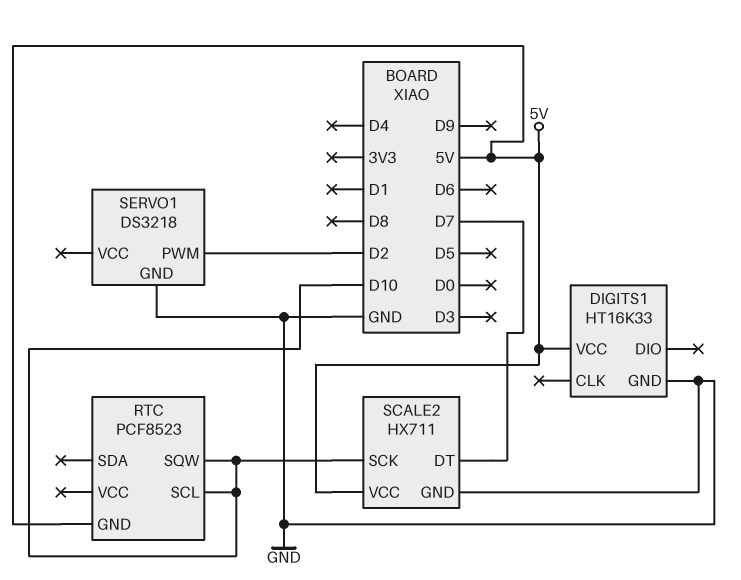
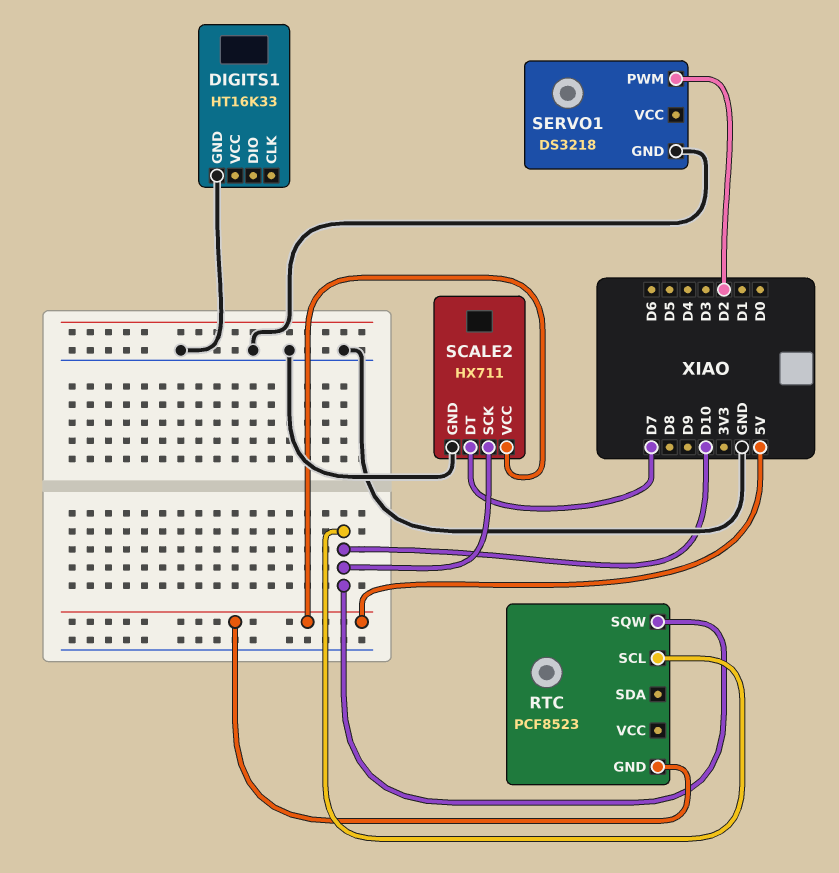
DIGITS1 pin VCC: 5V -> none

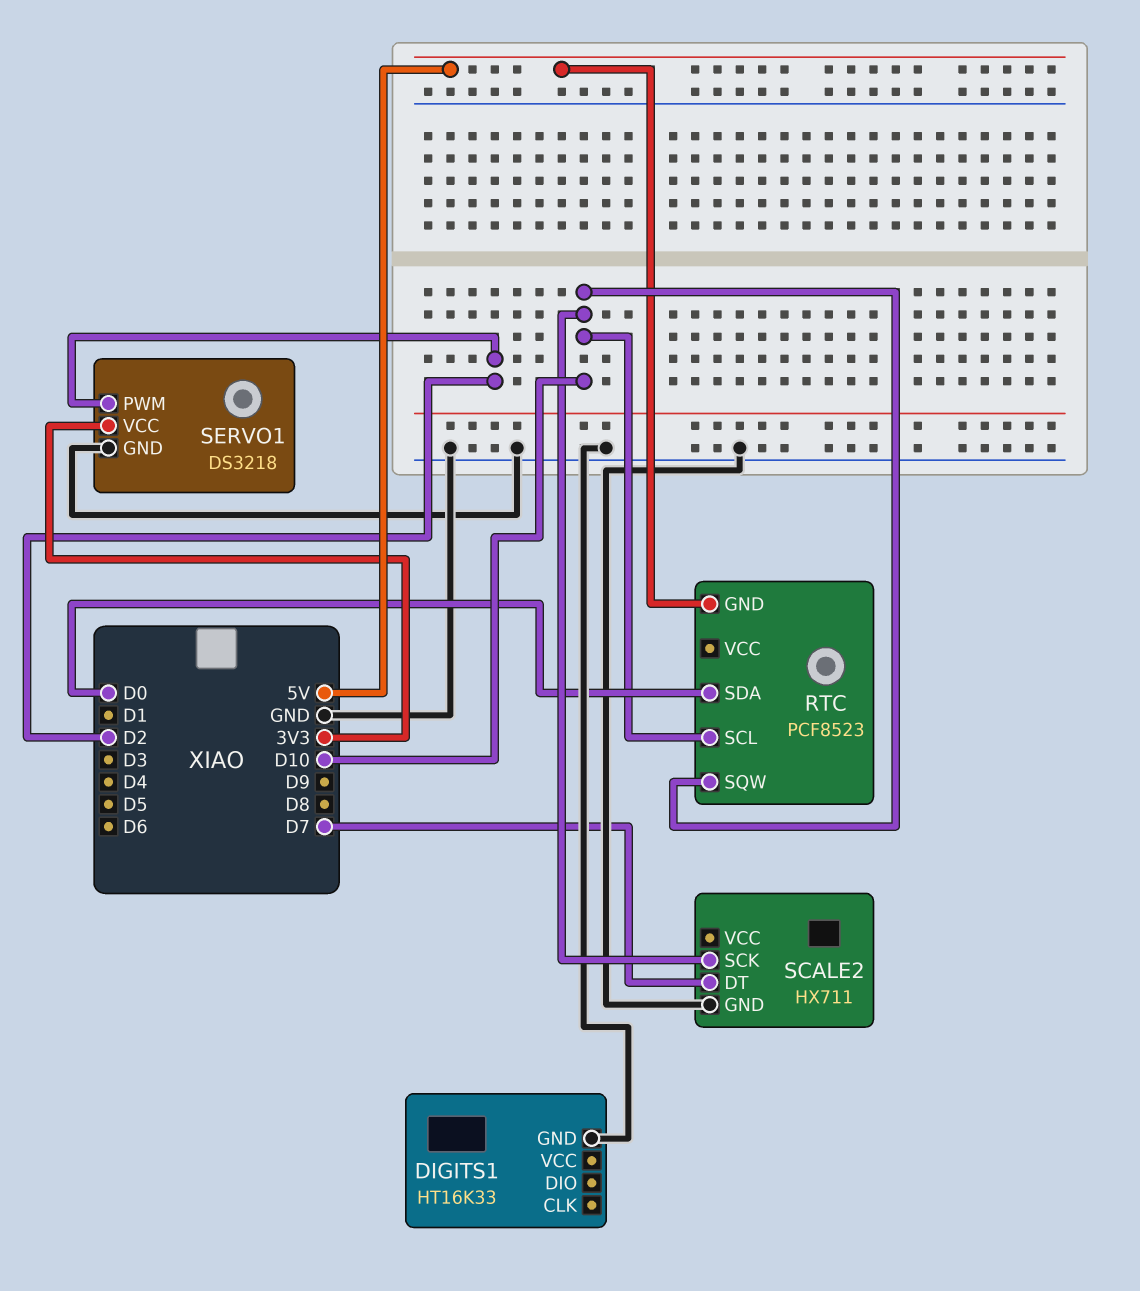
RTC pin SDA: none -> D0
SCALE2 pin VCC: 5V -> none
SERVO1 pin VCC: none -> 3V3

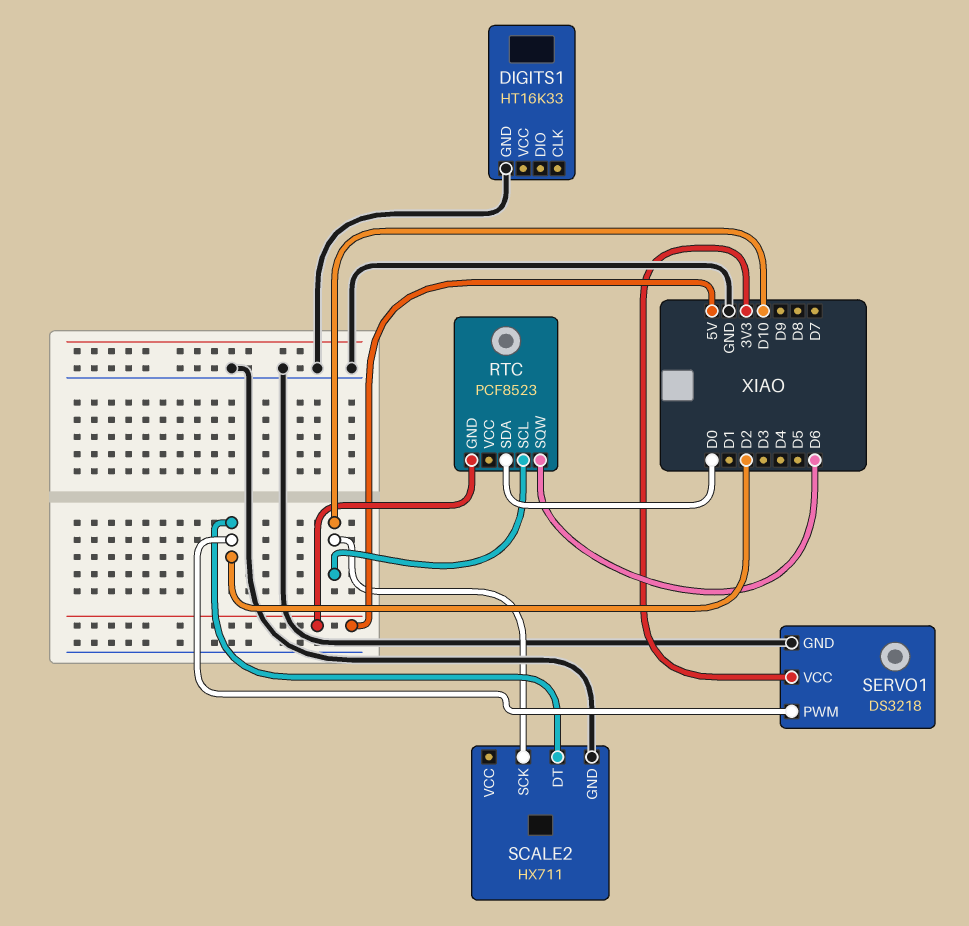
RTC pin SQW: D10 -> D6
SCALE2 pin DT: D7 -> D2

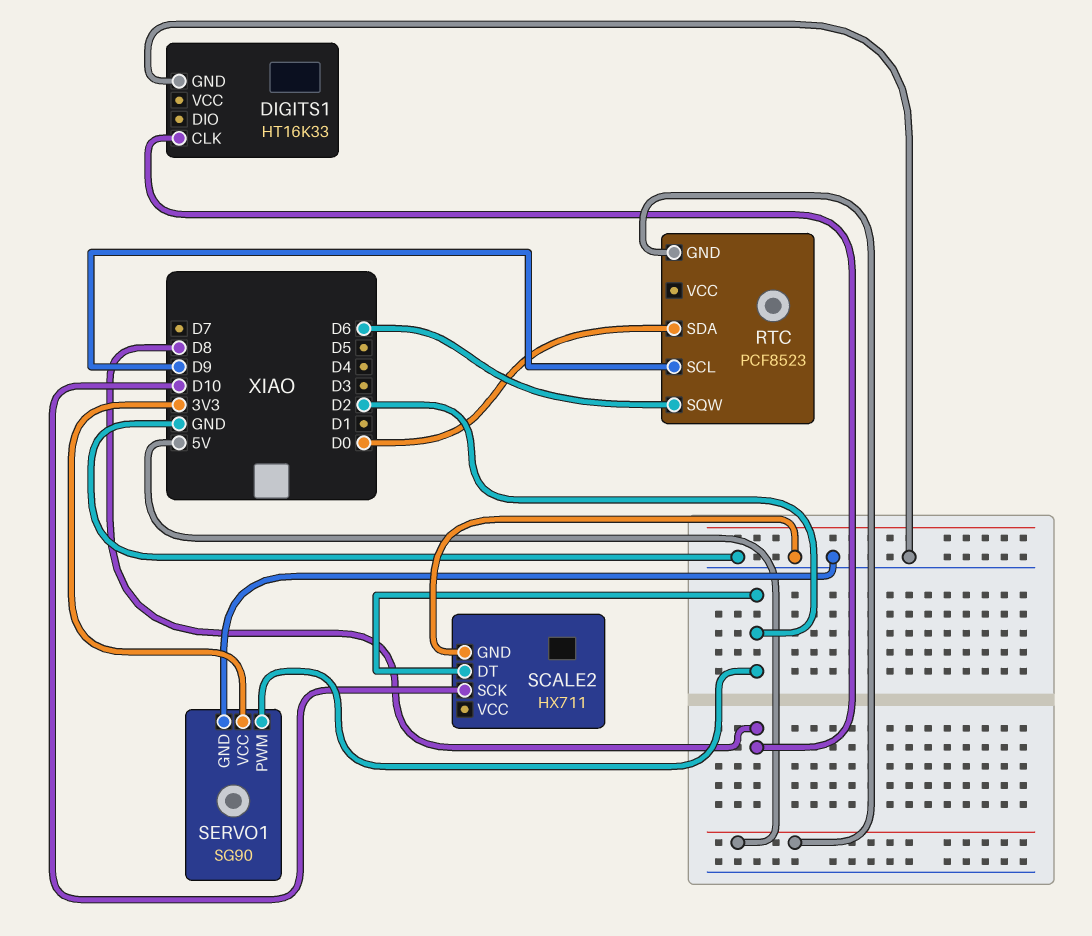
DIGITS1 pin CLK: none -> D8
RTC pin SCL: D10 -> D9
SERVO1: DS3218 -> SG90

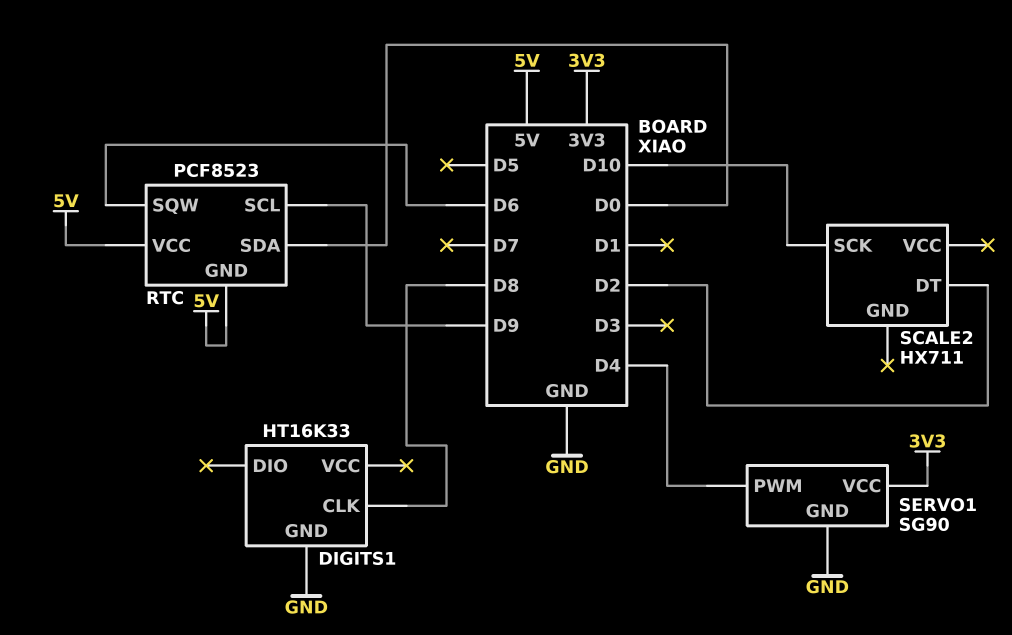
RTC pin VCC: none -> 5V
SCALE2 pin GND: GND -> none
SERVO1 pin PWM: D2 -> D4

